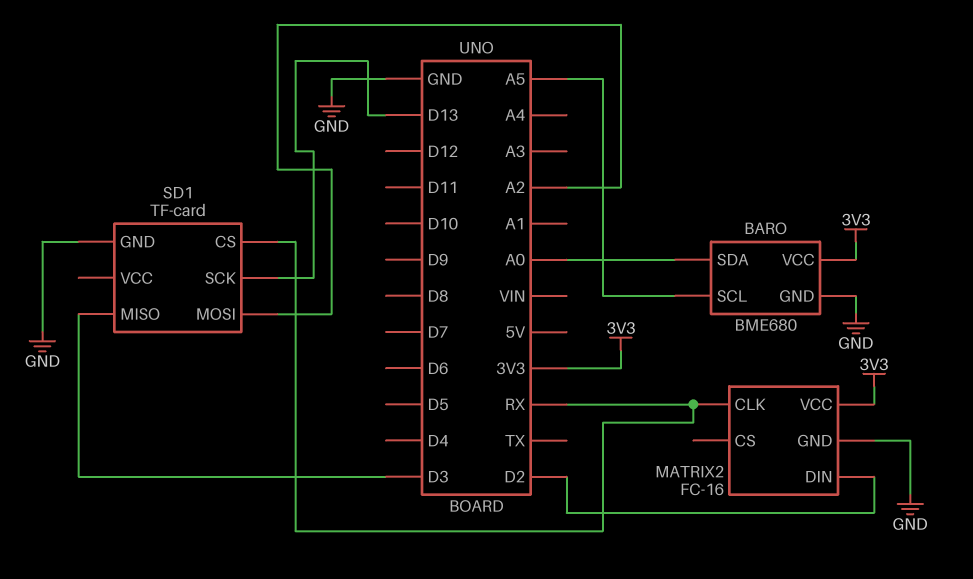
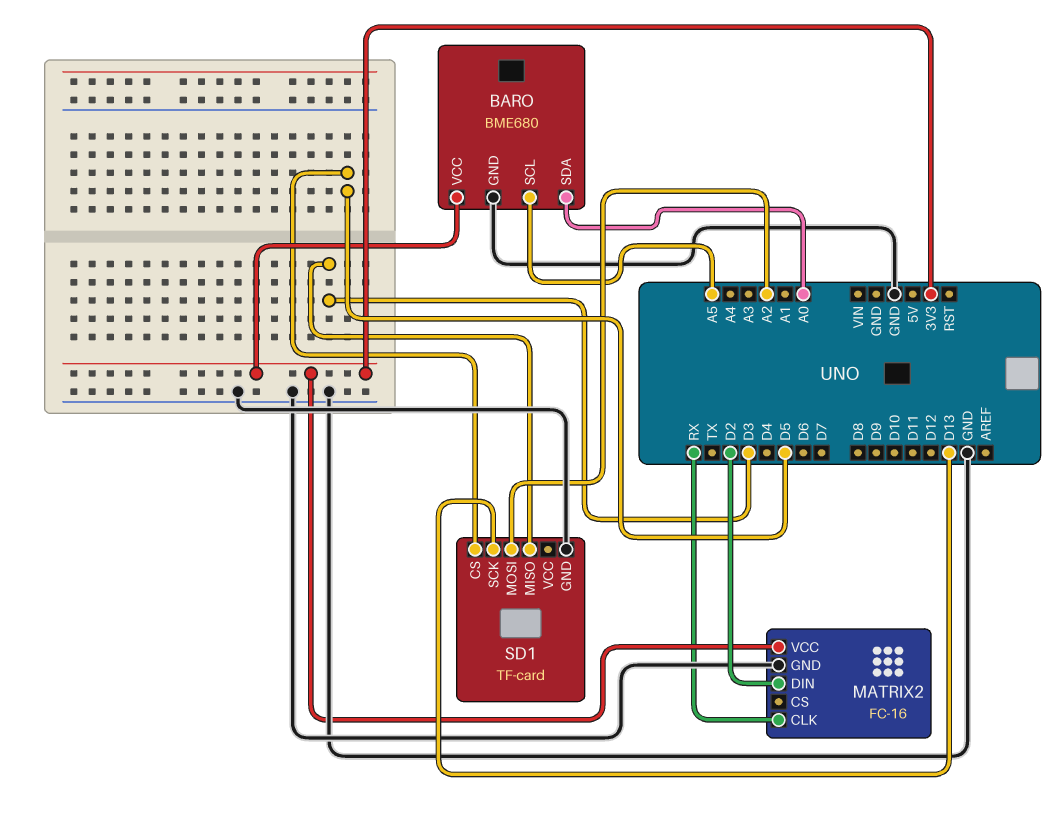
SD1 pin CS: RX -> D5

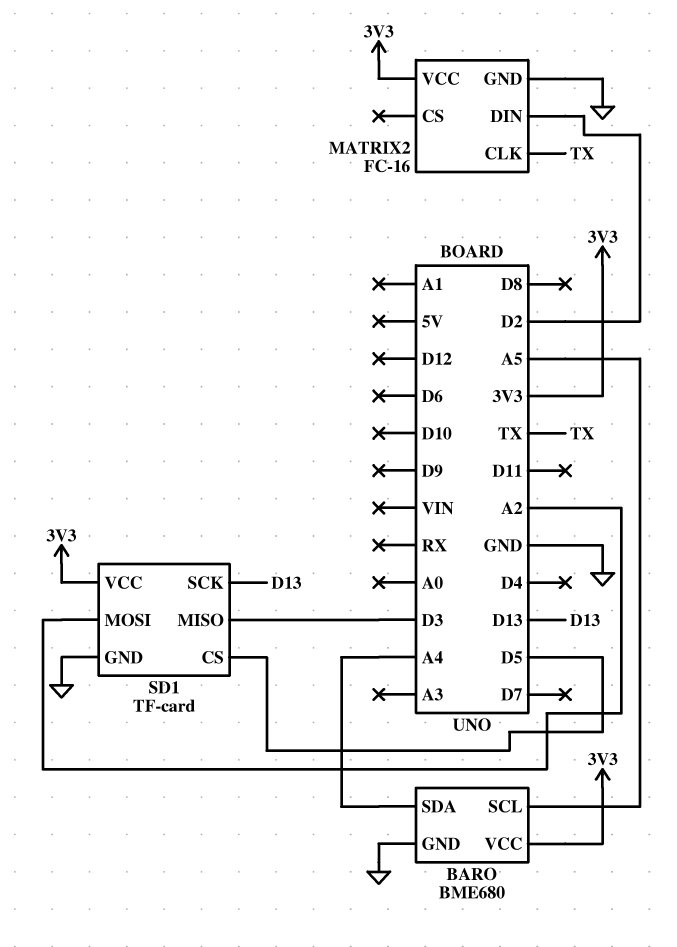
BARO pin SDA: A0 -> A4
MATRIX2 pin CLK: RX -> TX
SD1 pin VCC: none -> 3V3

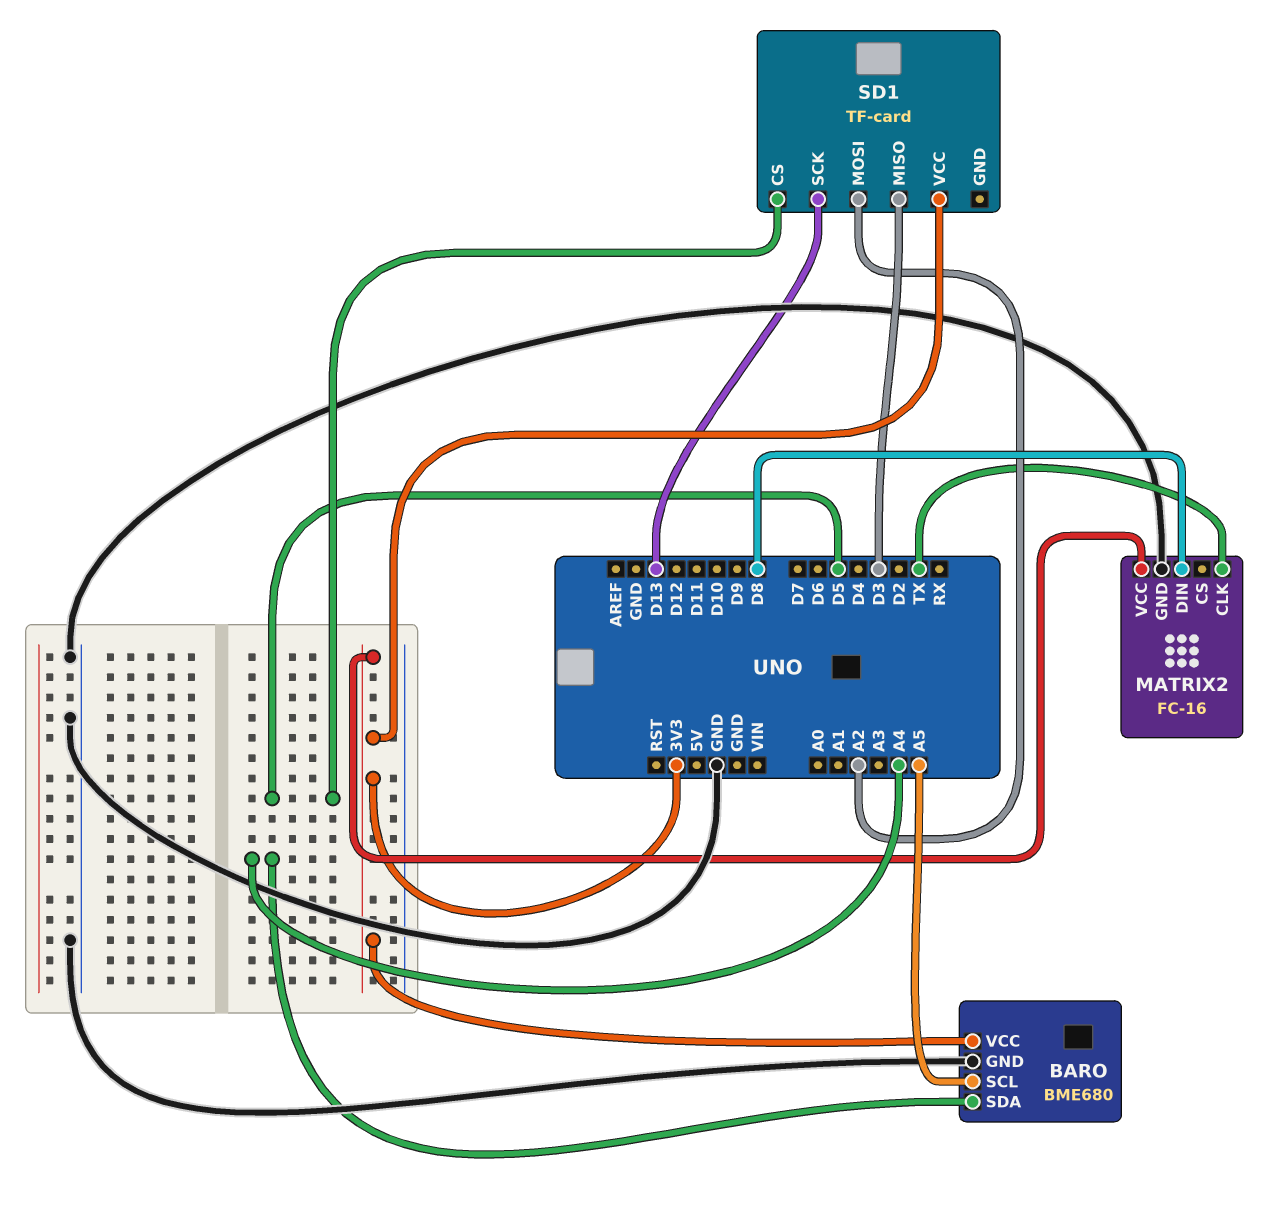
MATRIX2 pin DIN: D2 -> D8
SD1 pin GND: GND -> none

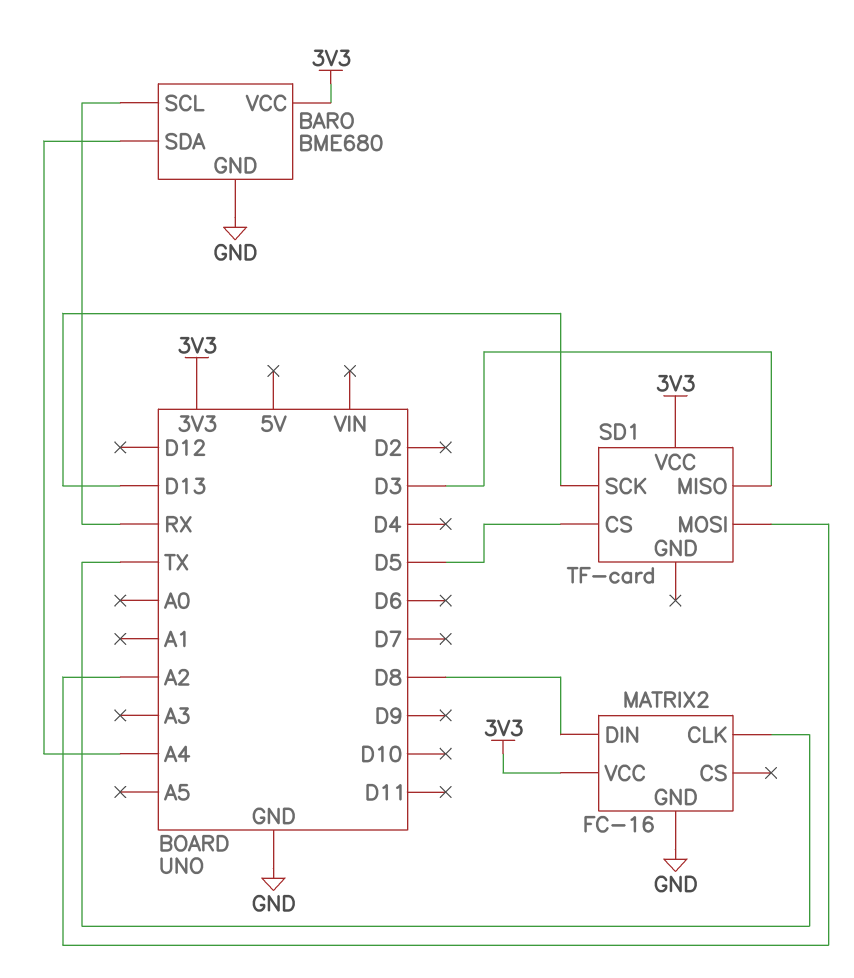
BARO pin SCL: A5 -> RX

